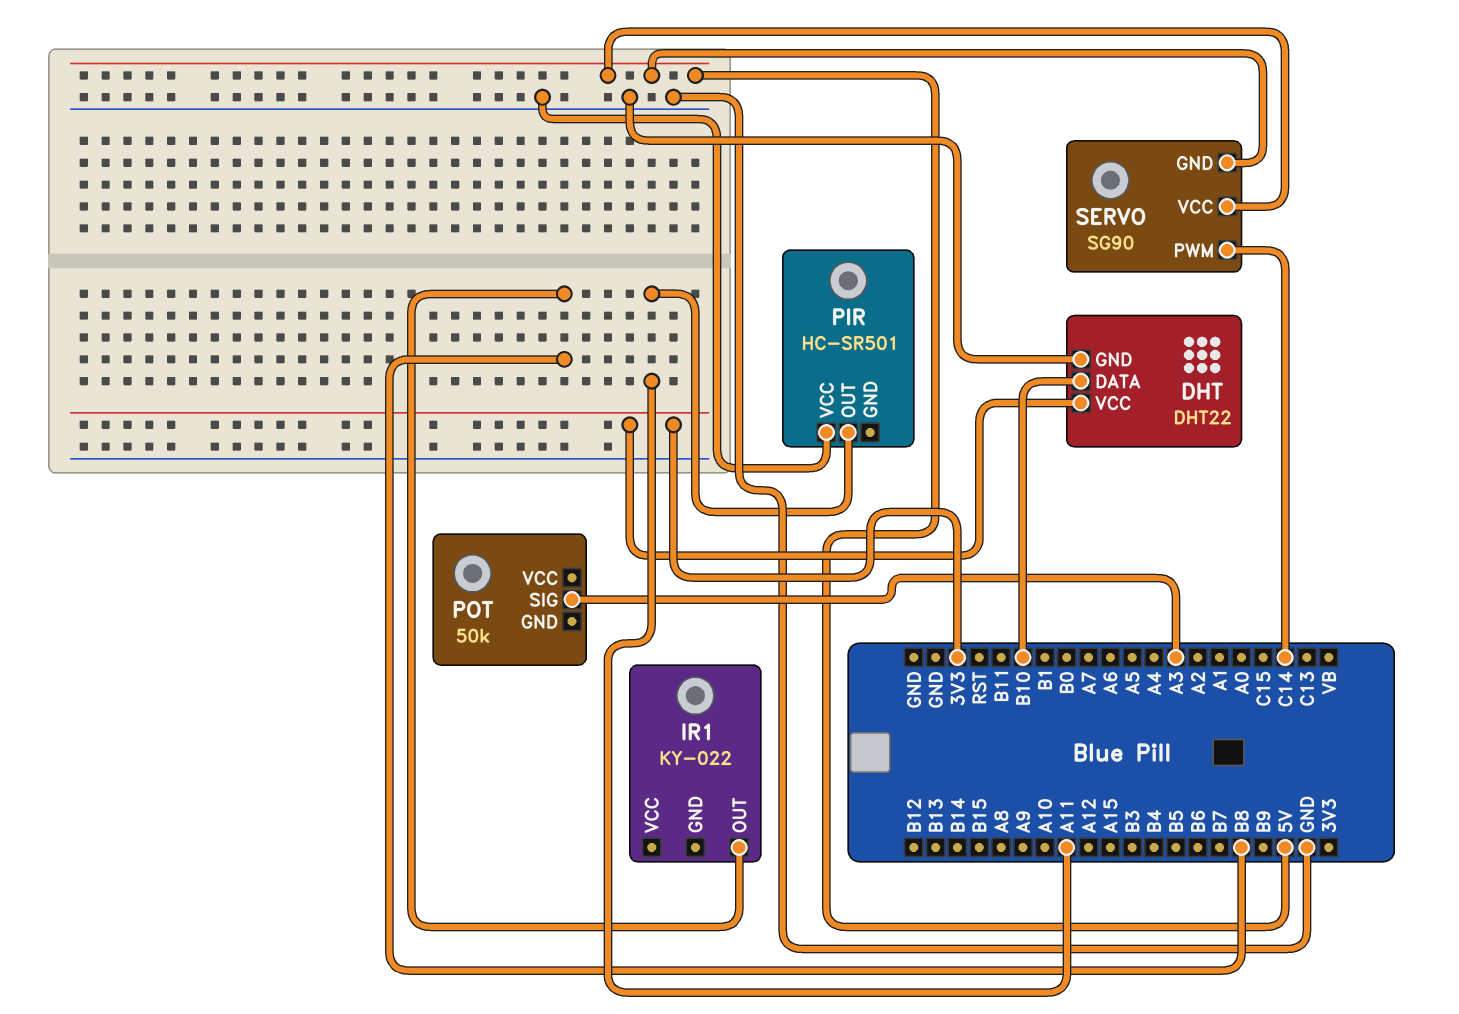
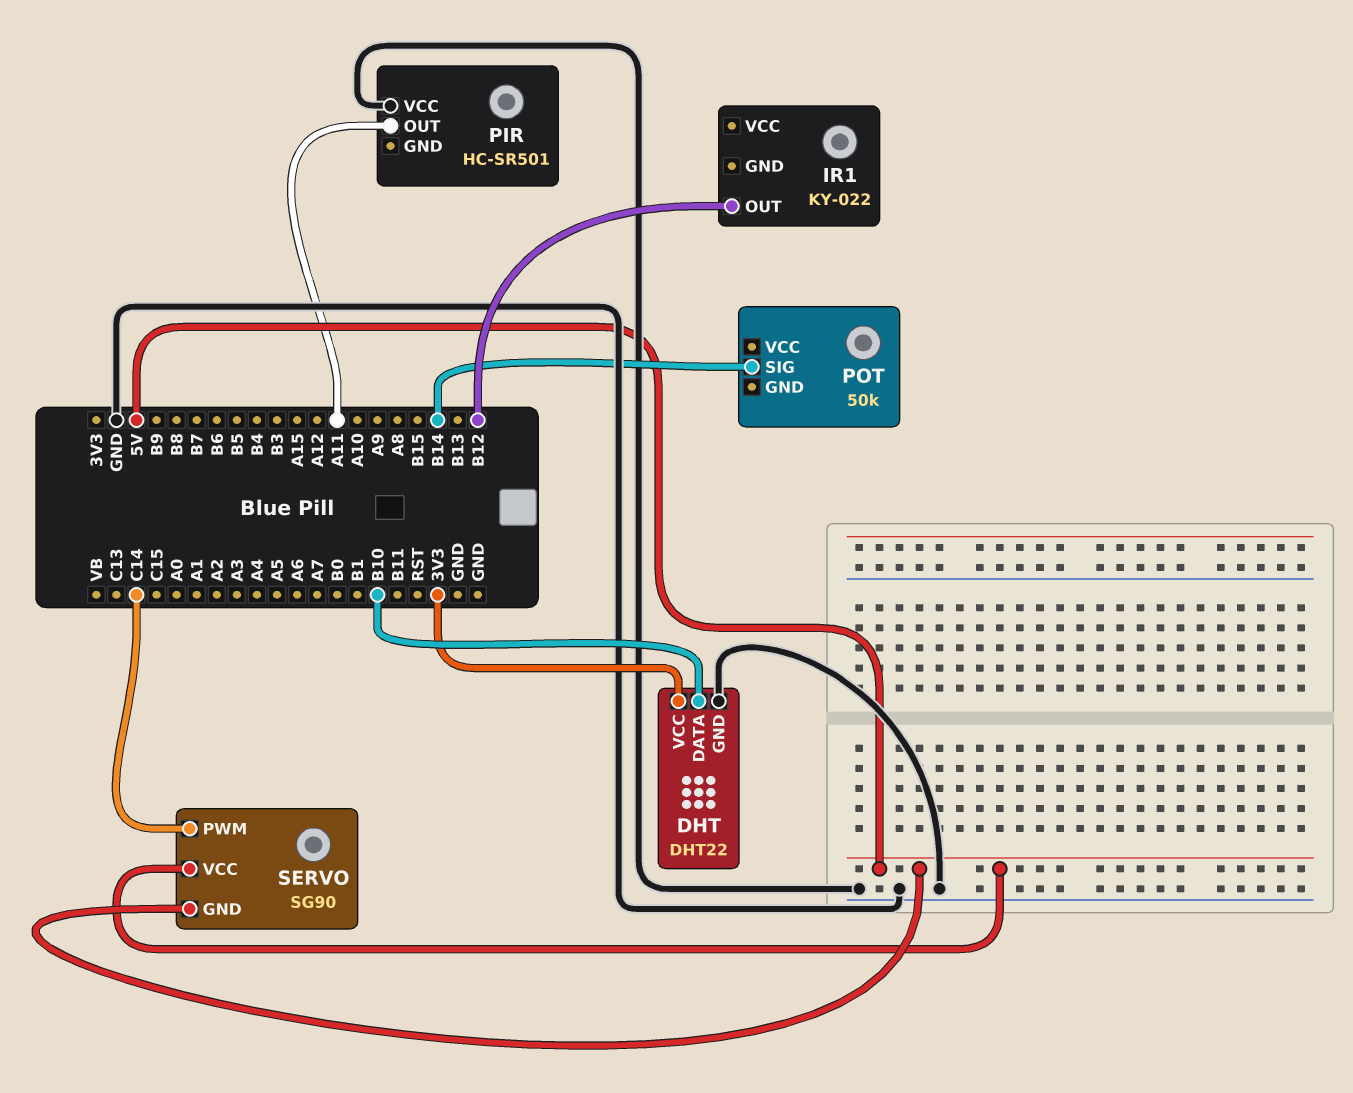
IR1 pin OUT: B8 -> B12
POT pin SIG: A3 -> B14

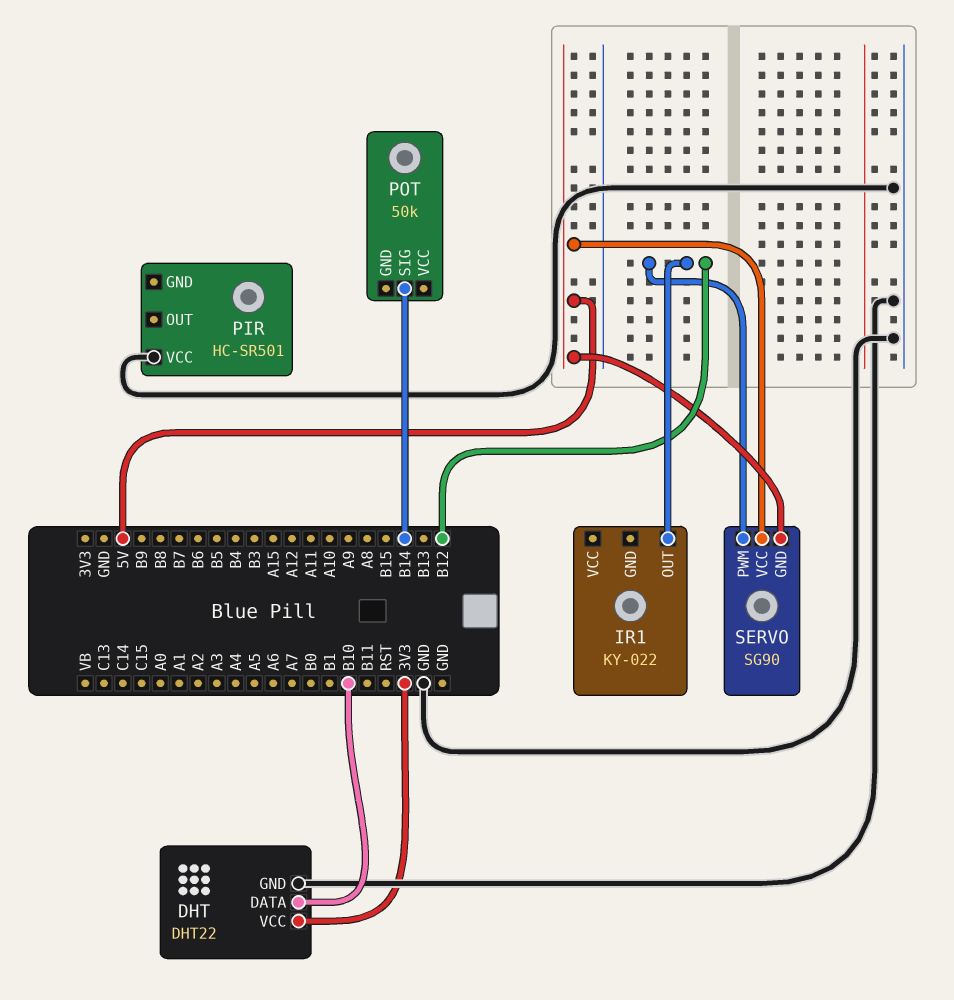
PIR pin OUT: A11 -> none
SERVO pin PWM: C14 -> B12

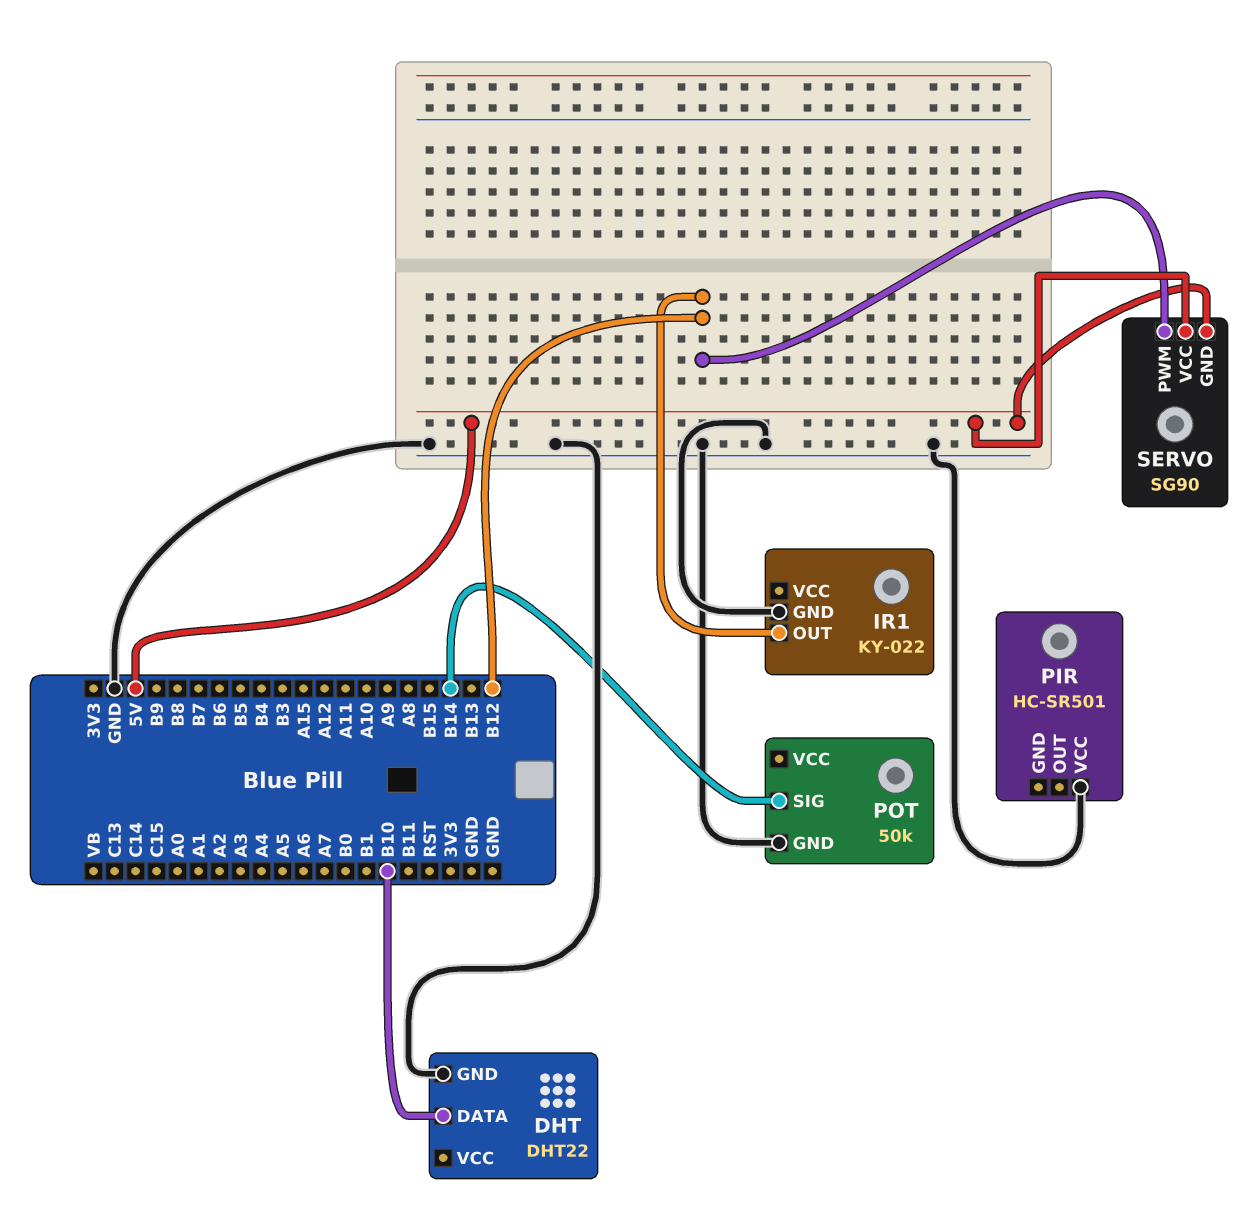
DHT pin VCC: 3V3 -> none
IR1 pin GND: none -> GND
POT pin GND: none -> GND

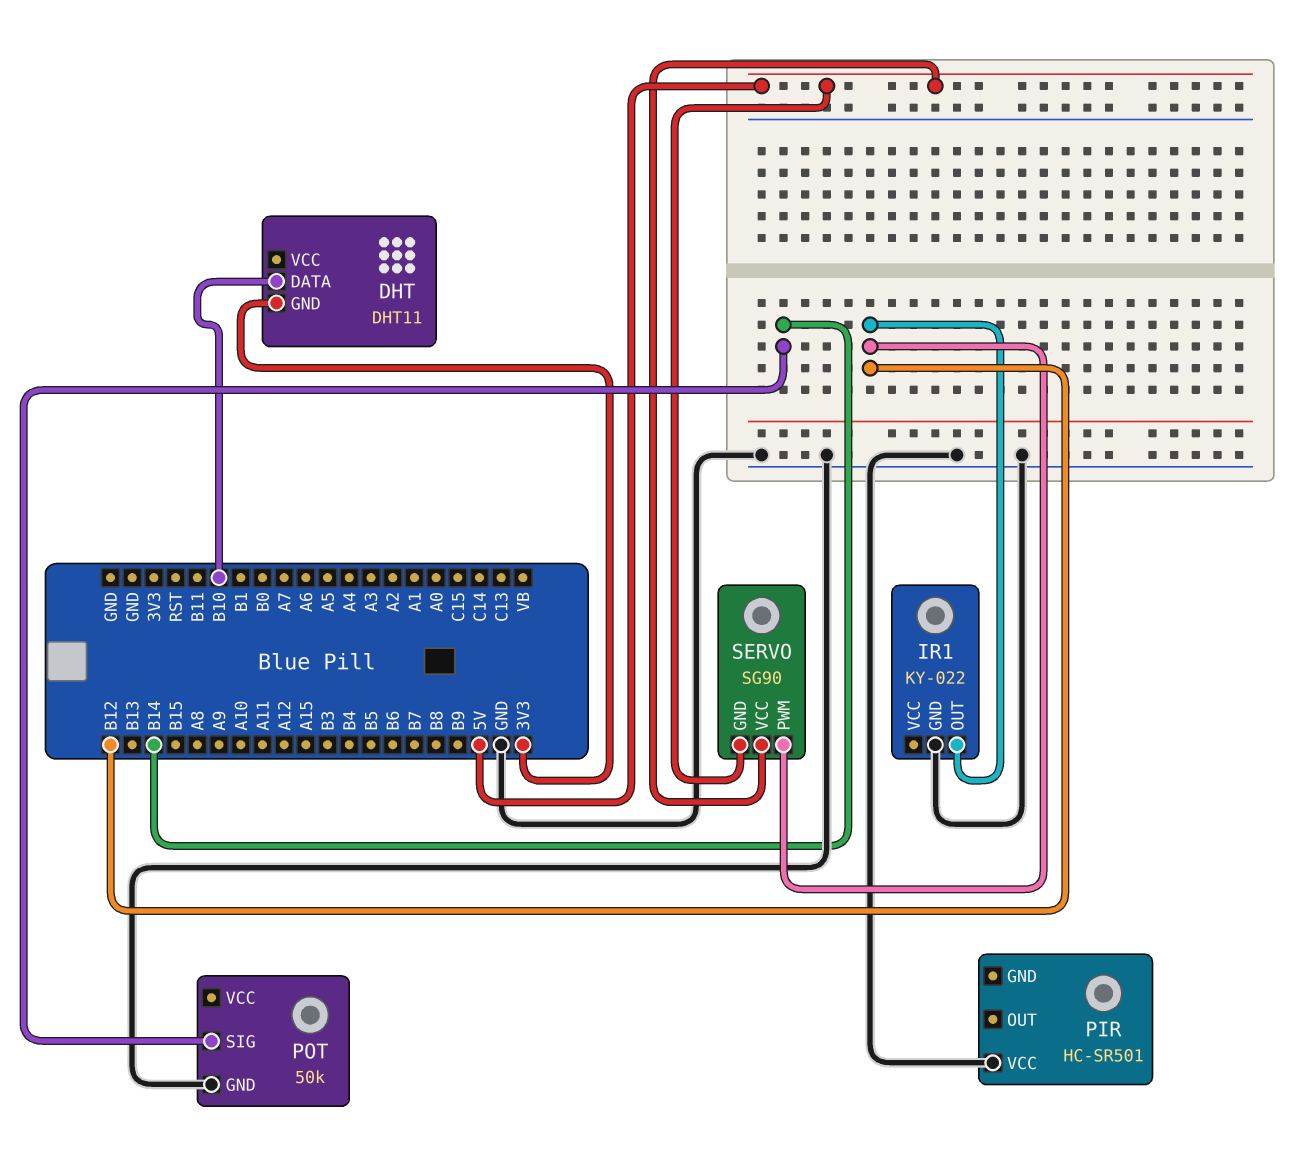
DHT: DHT22 -> DHT11
DHT pin GND: GND -> 3V3

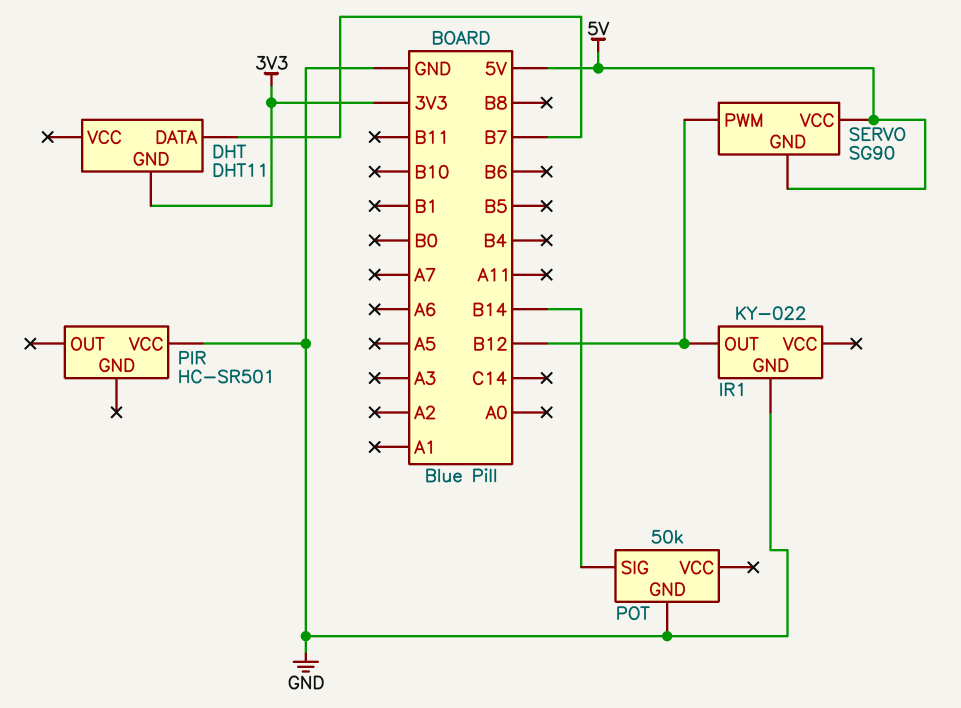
DHT pin DATA: B10 -> B7

